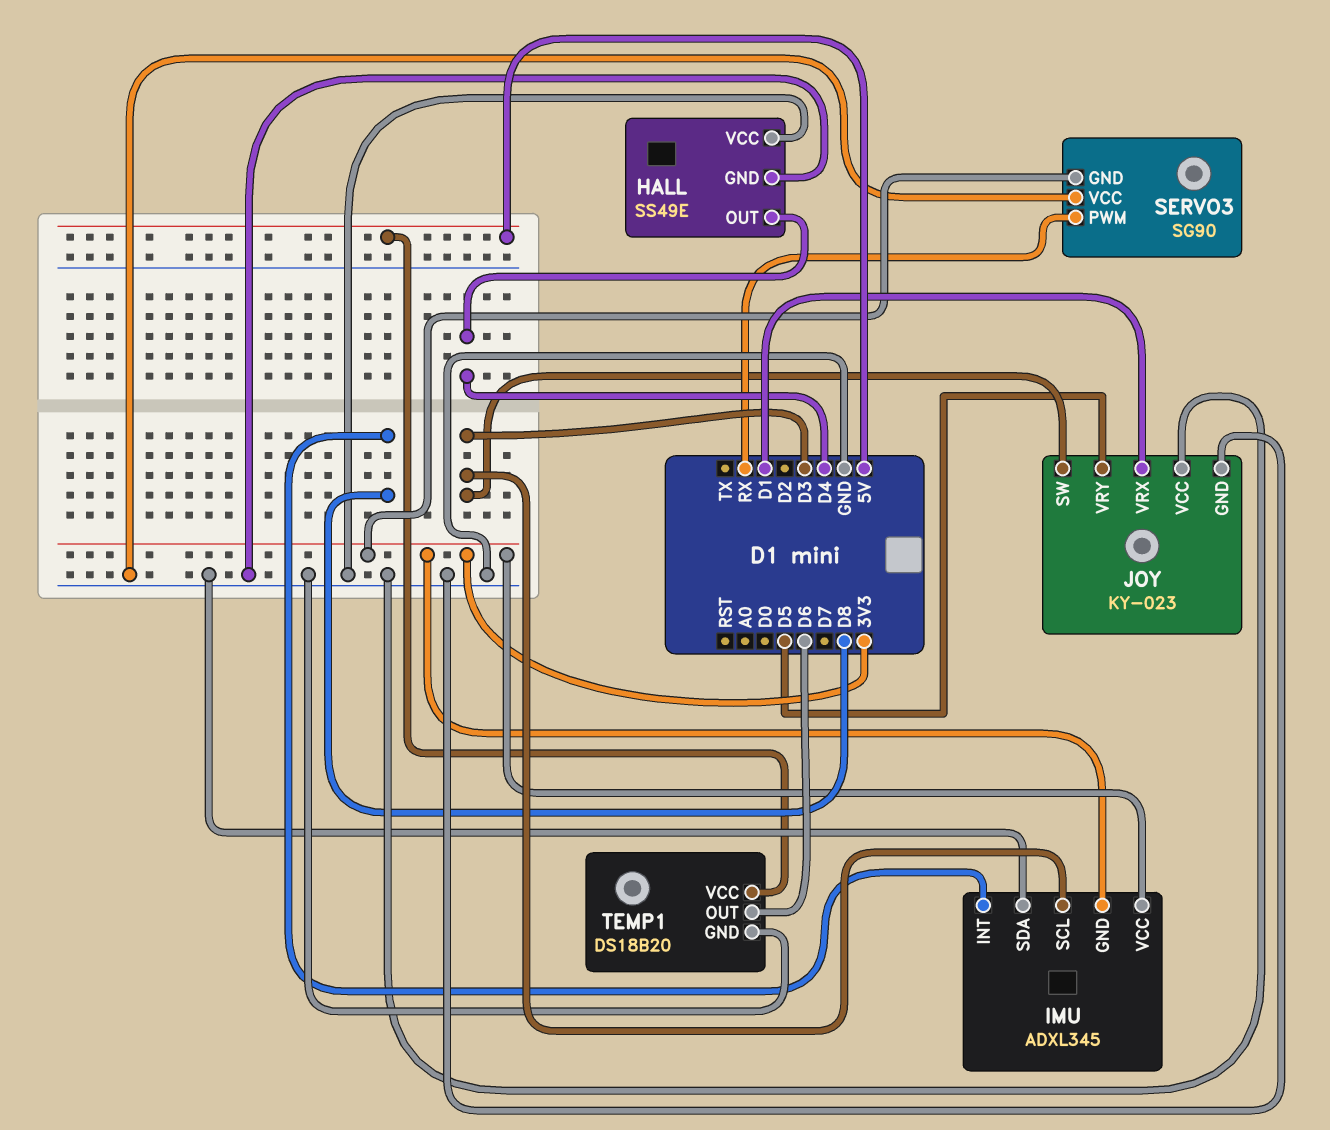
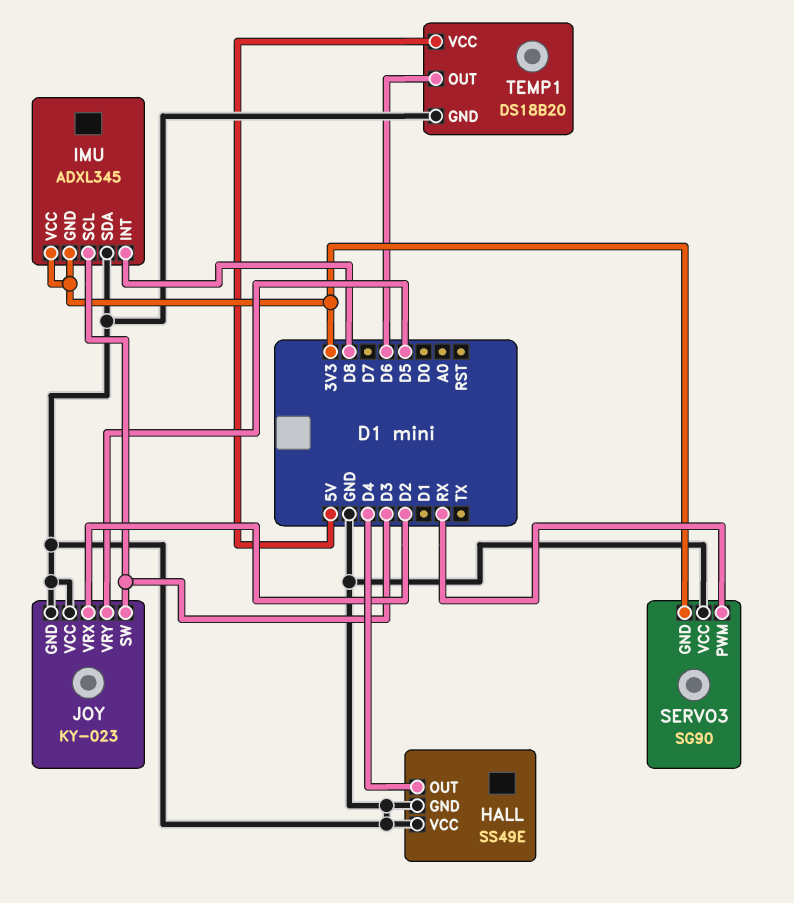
JOY pin VRX: D1 -> D2

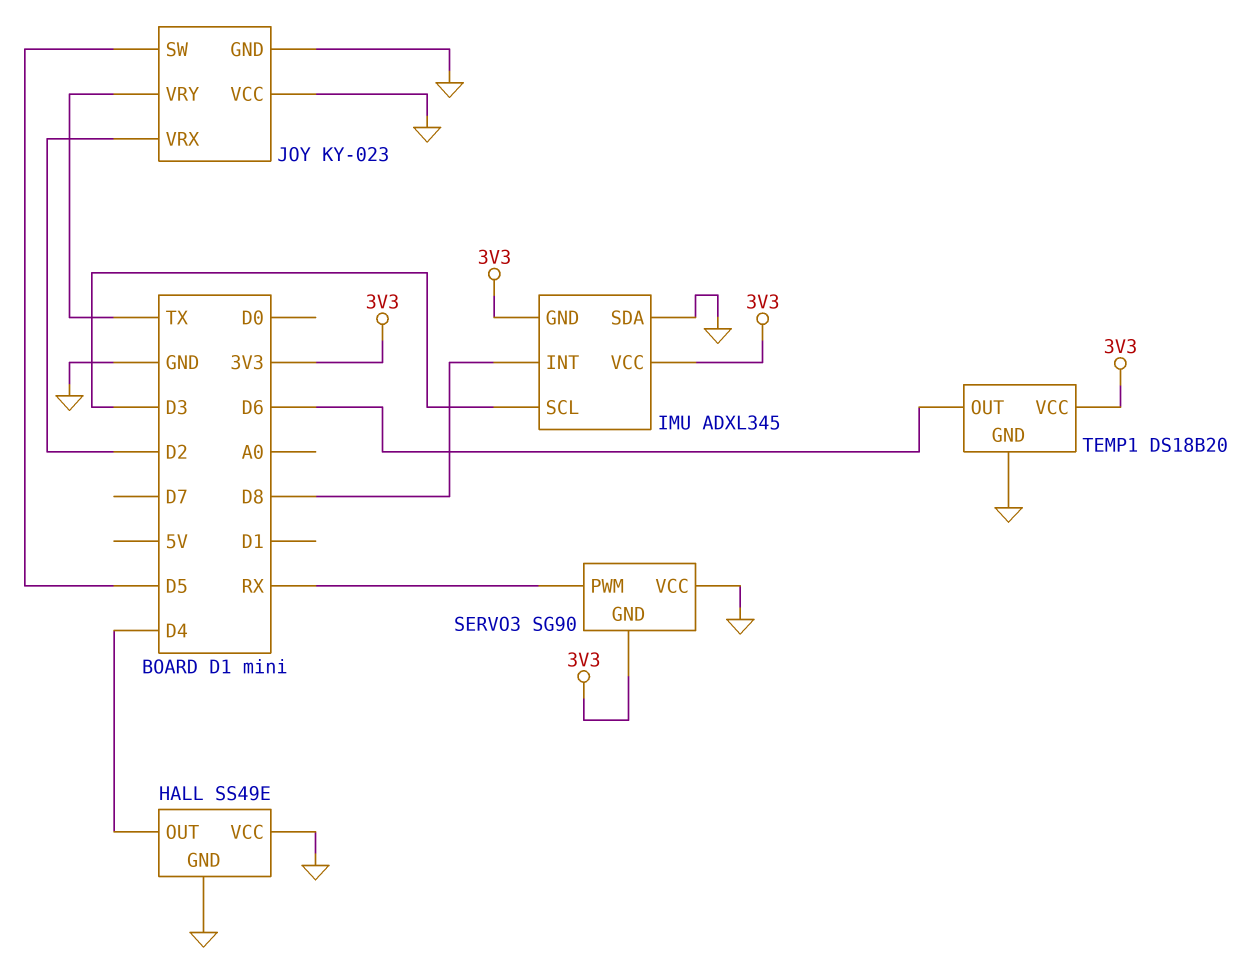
JOY pin SW: D3 -> D5
JOY pin VRY: D5 -> TX
TEMP1 pin VCC: 5V -> 3V3

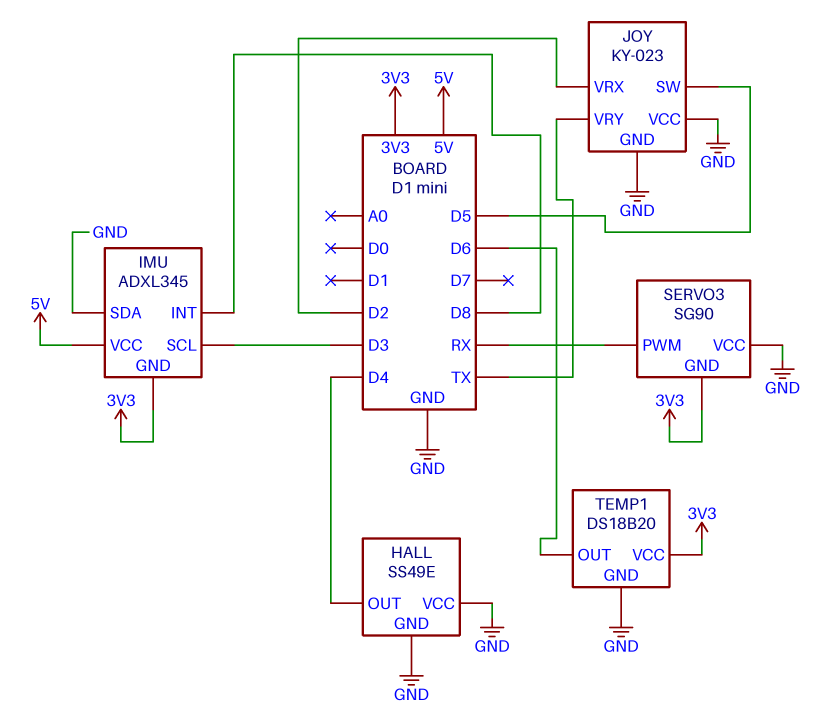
IMU pin VCC: 3V3 -> 5V

